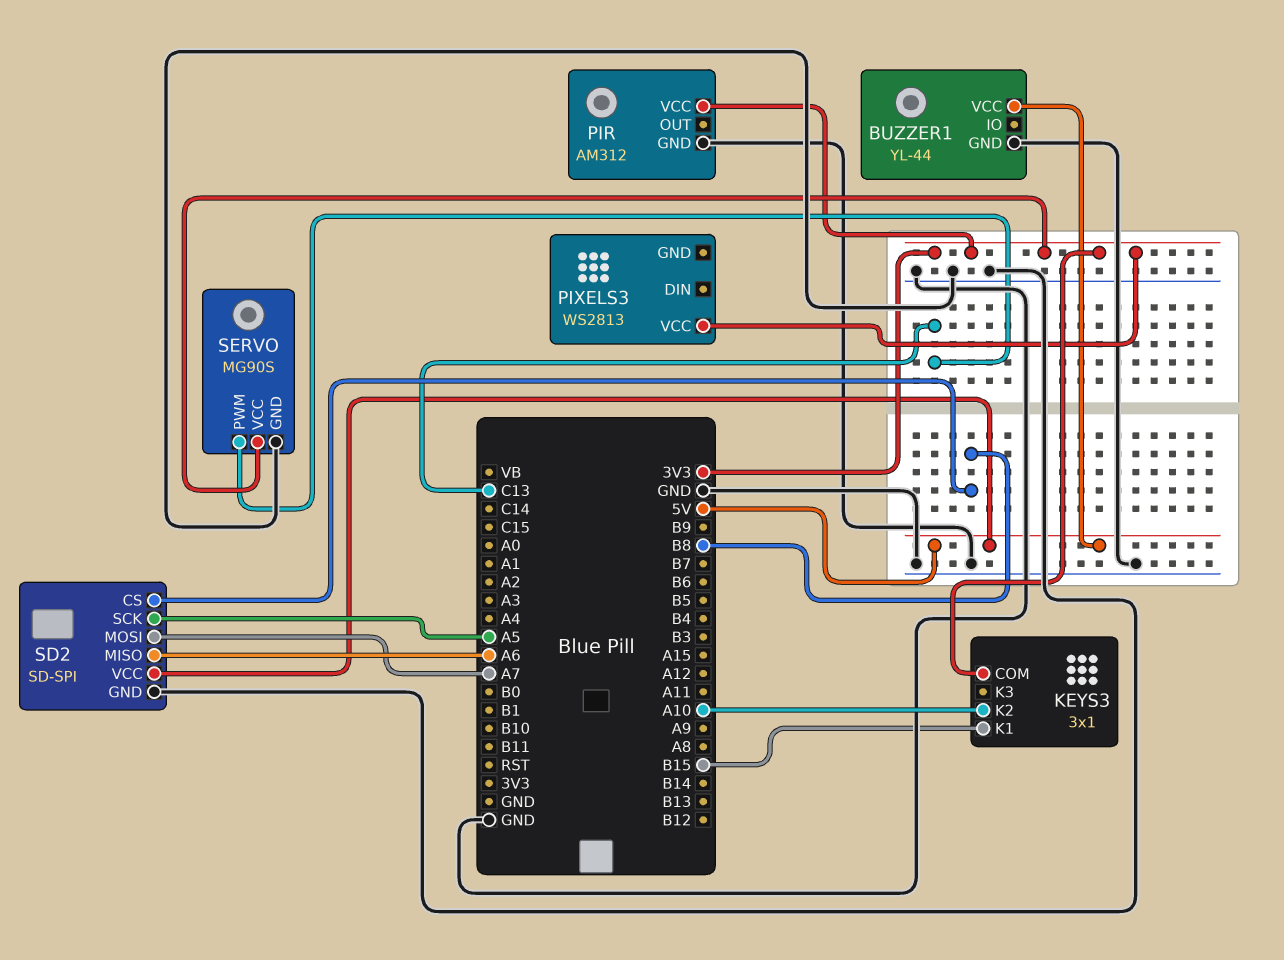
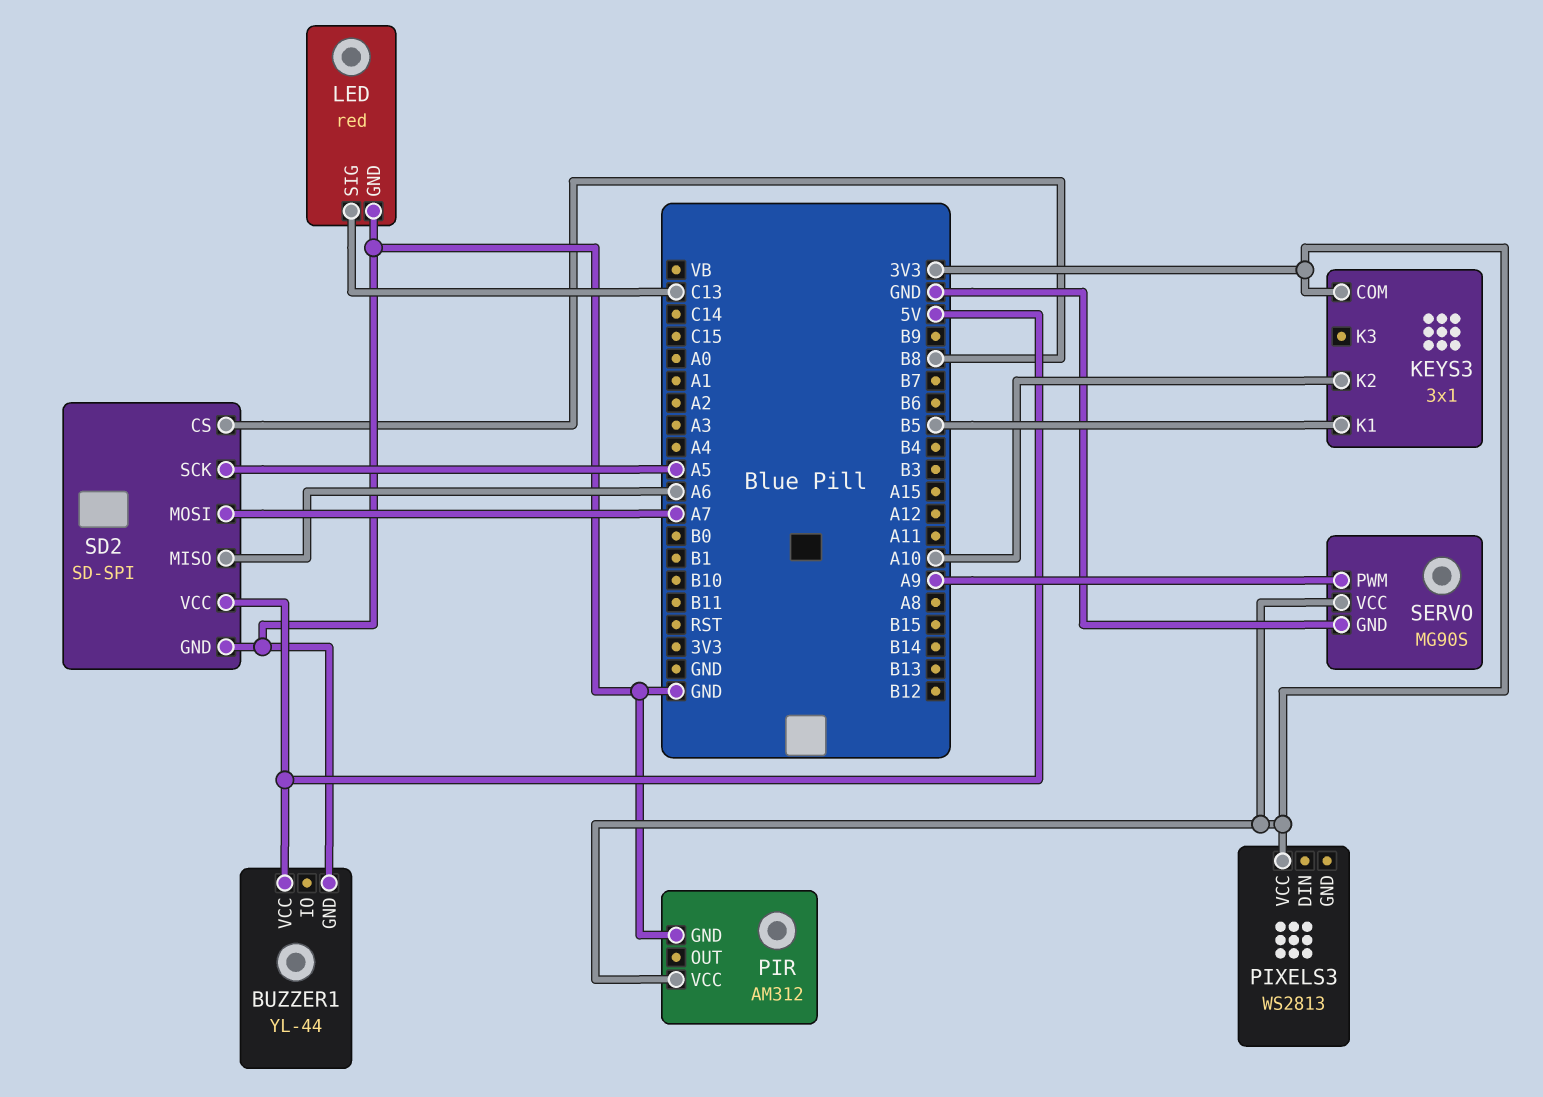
KEYS3 pin K1: B15 -> B5
LED: none -> red
LED pin GND: none -> GND
LED pin SIG: none -> C13
SERVO pin PWM: C13 -> A9

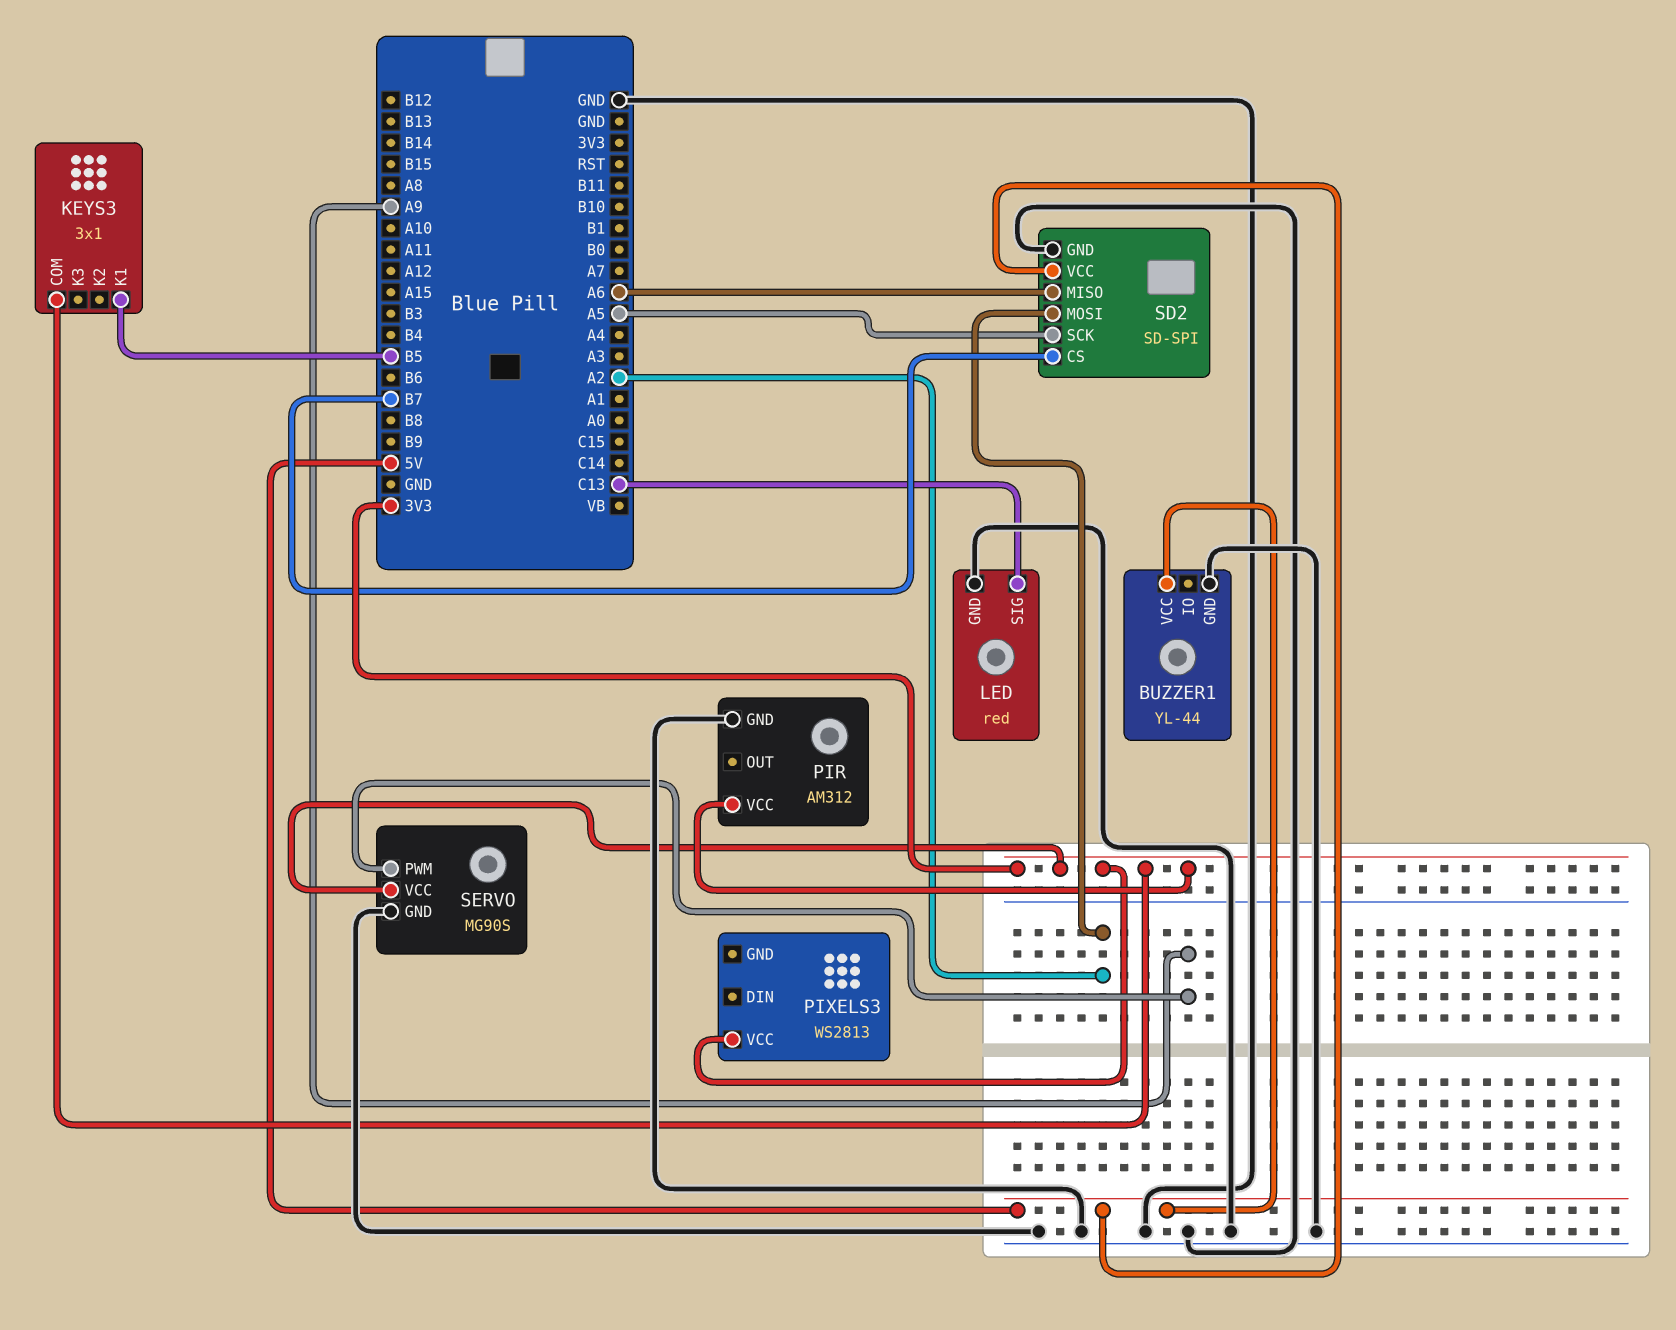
KEYS3 pin K2: A10 -> none
SD2 pin CS: B8 -> B7
SD2 pin MOSI: A7 -> A2

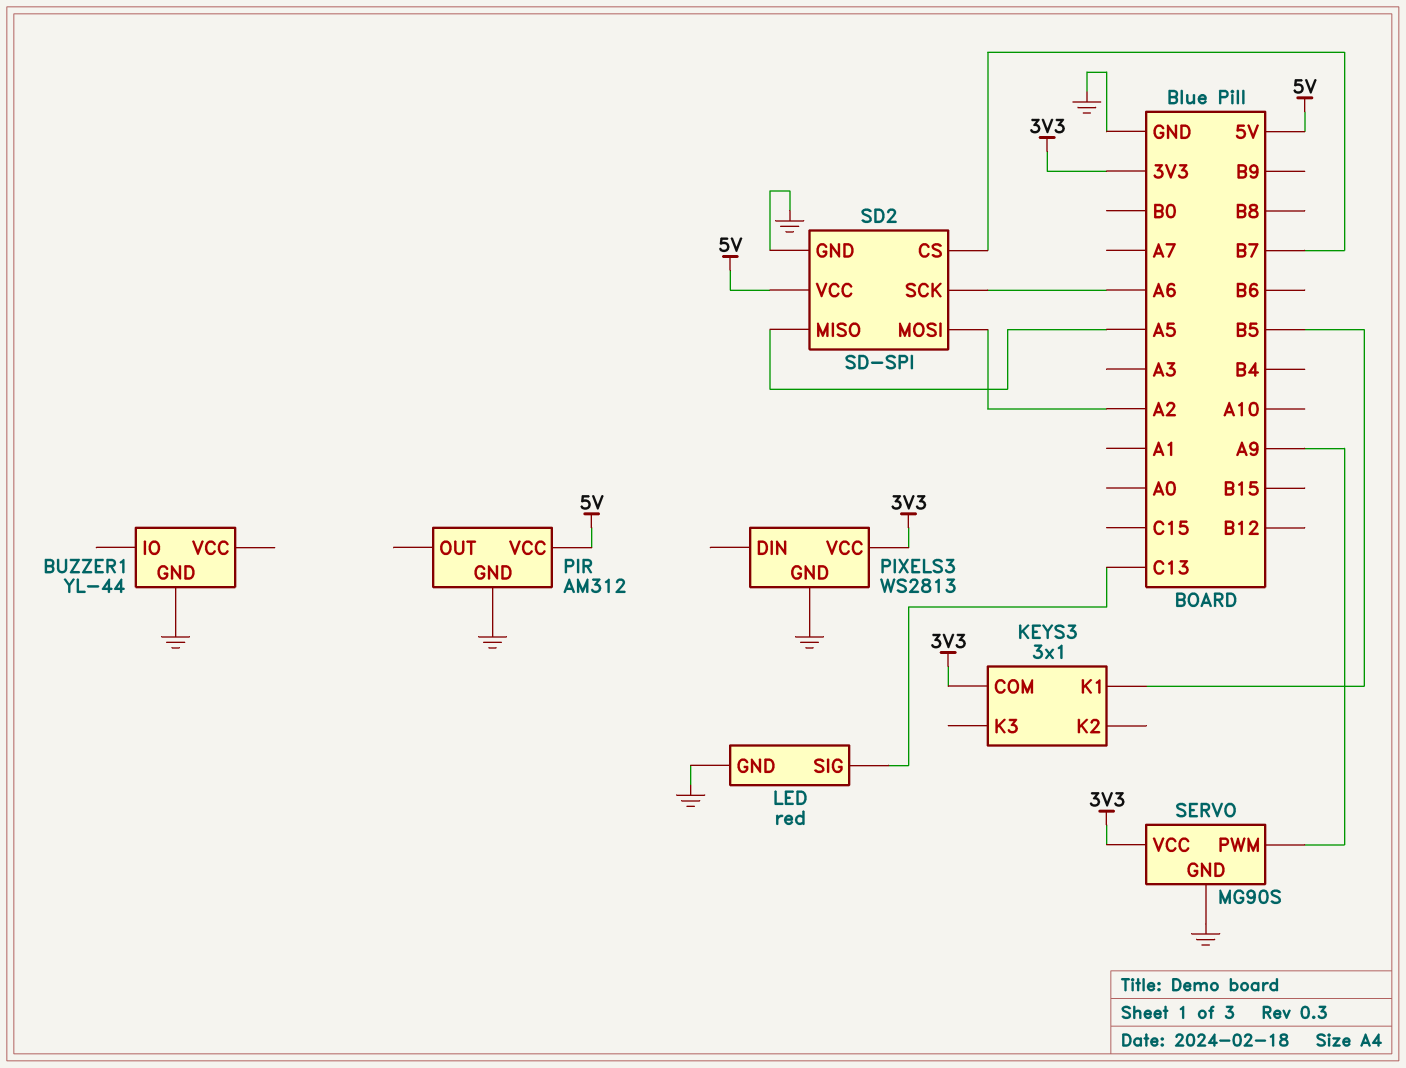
BUZZER1 pin VCC: 5V -> none
PIR pin VCC: 3V3 -> 5V
PIXELS3 pin GND: none -> GND
SD2 pin MISO: A6 -> A5
SD2 pin SCK: A5 -> A6

